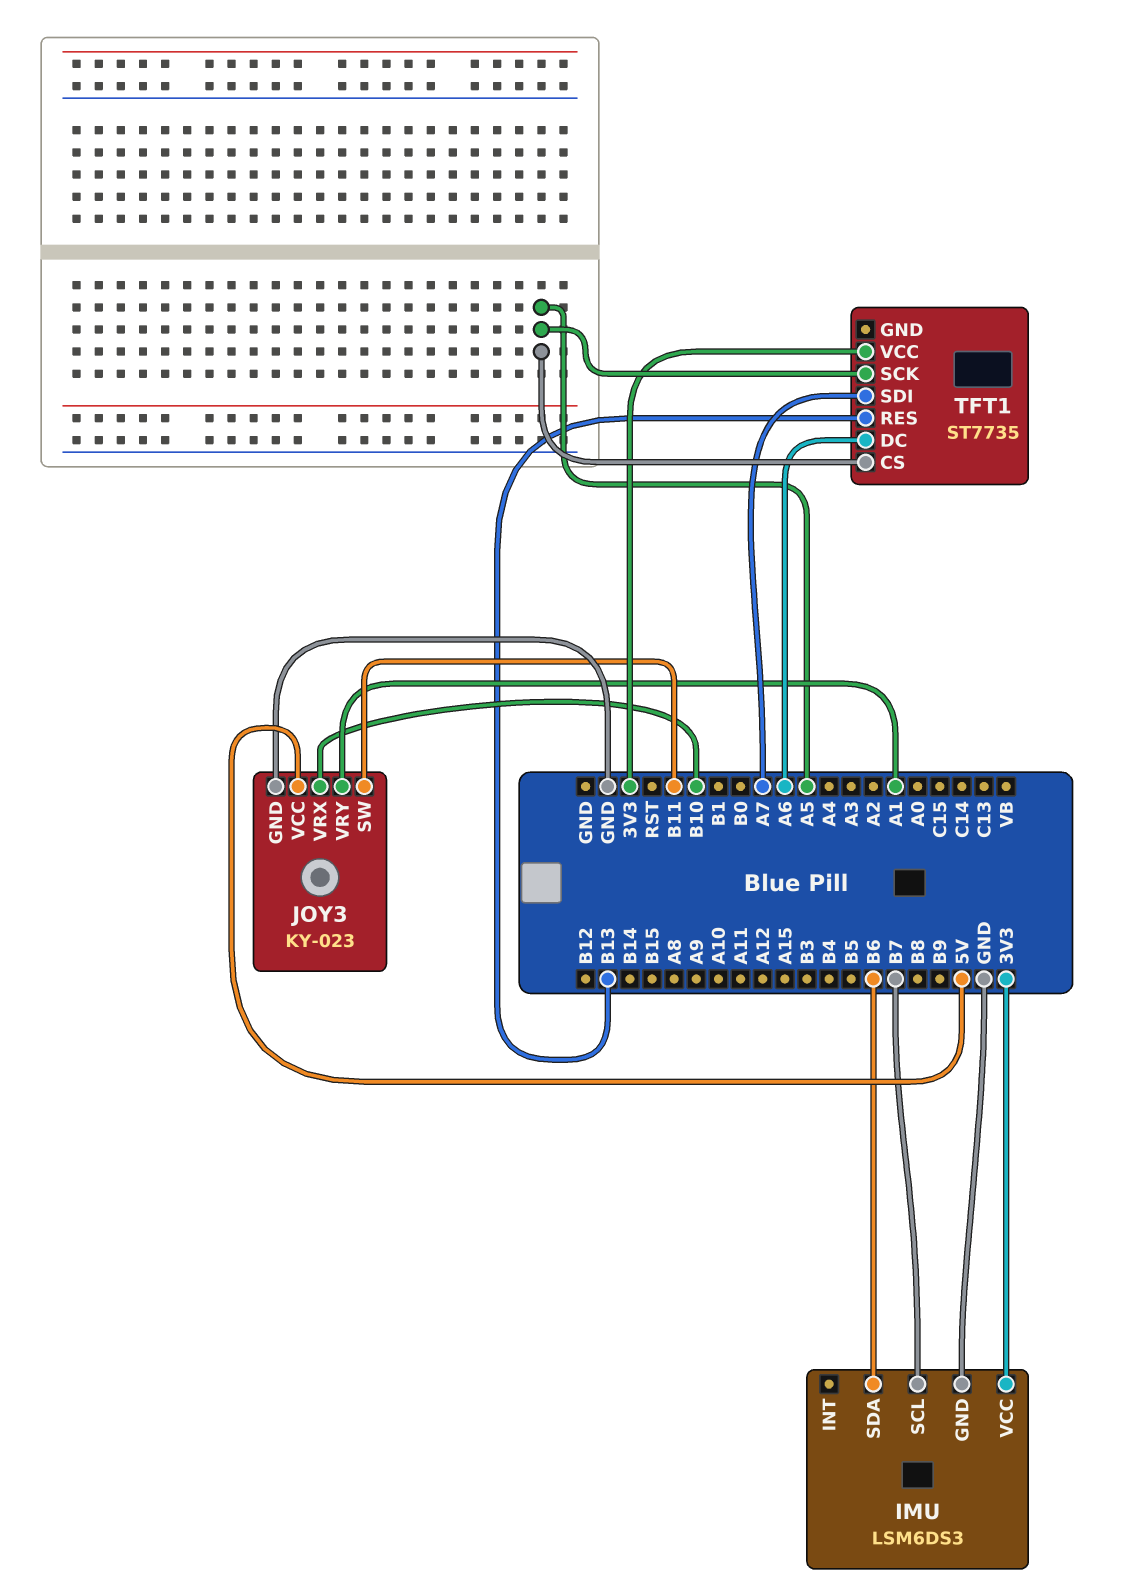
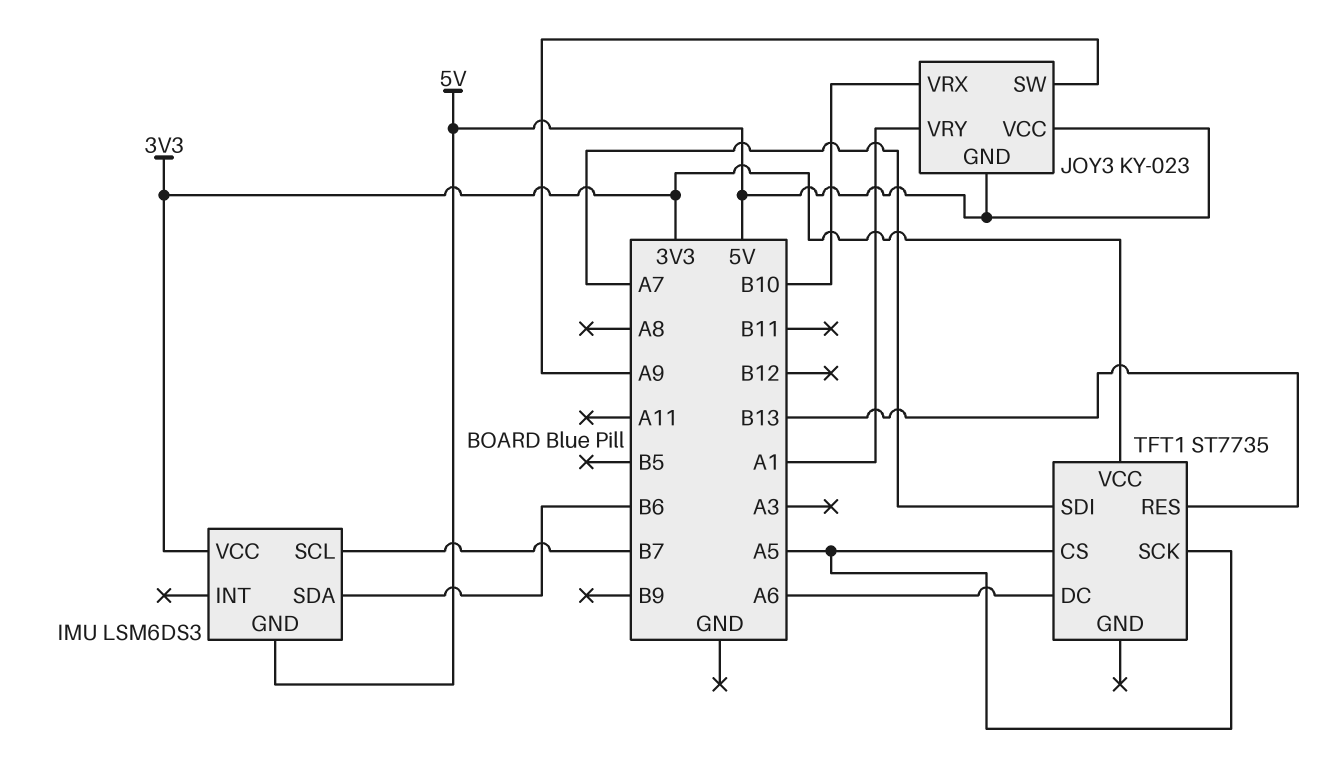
IMU pin GND: GND -> 5V
JOY3 pin GND: GND -> 5V
JOY3 pin SW: B11 -> A9

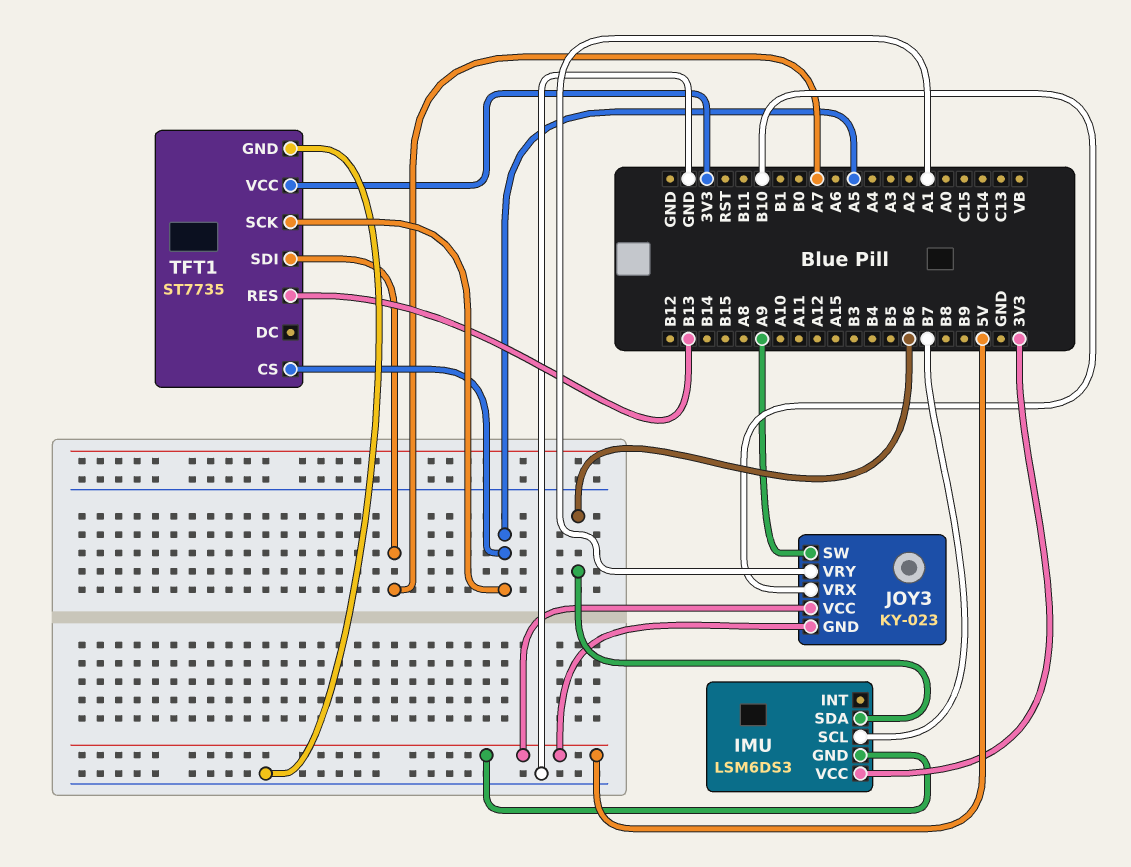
TFT1 pin DC: A6 -> none
TFT1 pin GND: none -> GND

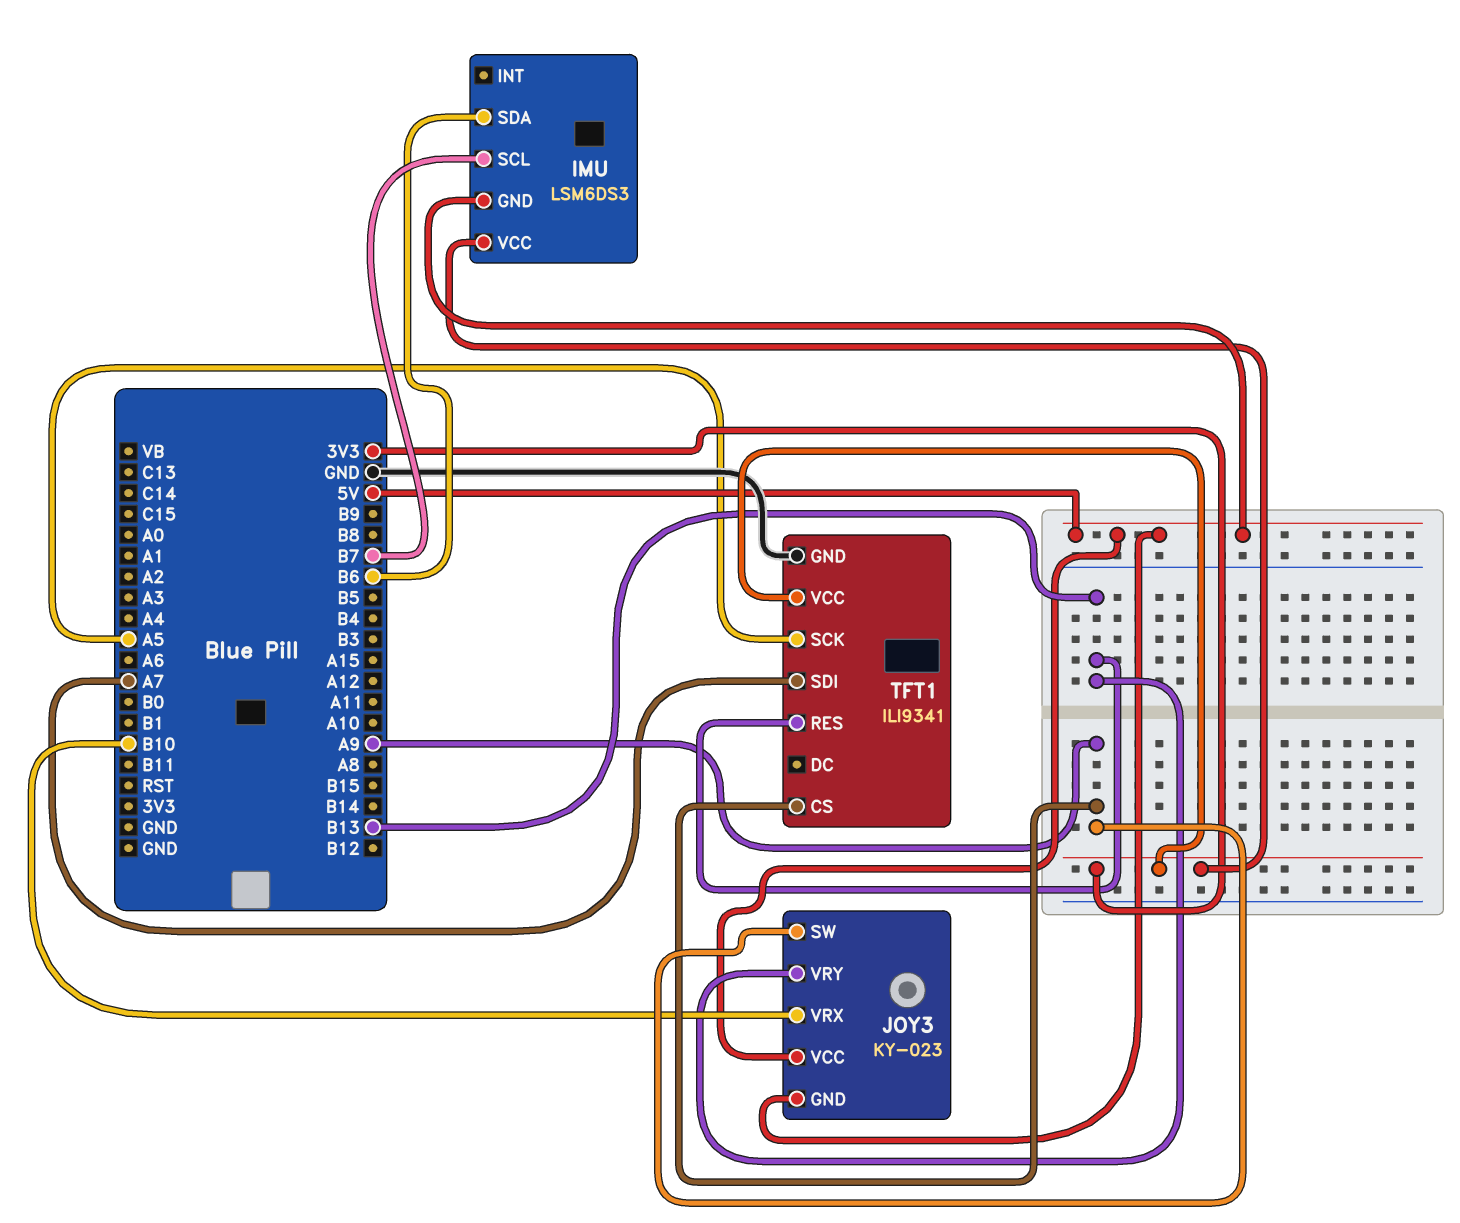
JOY3 pin VRY: A1 -> B13
TFT1: ST7735 -> ILI9341
TFT1 pin CS: A5 -> A9

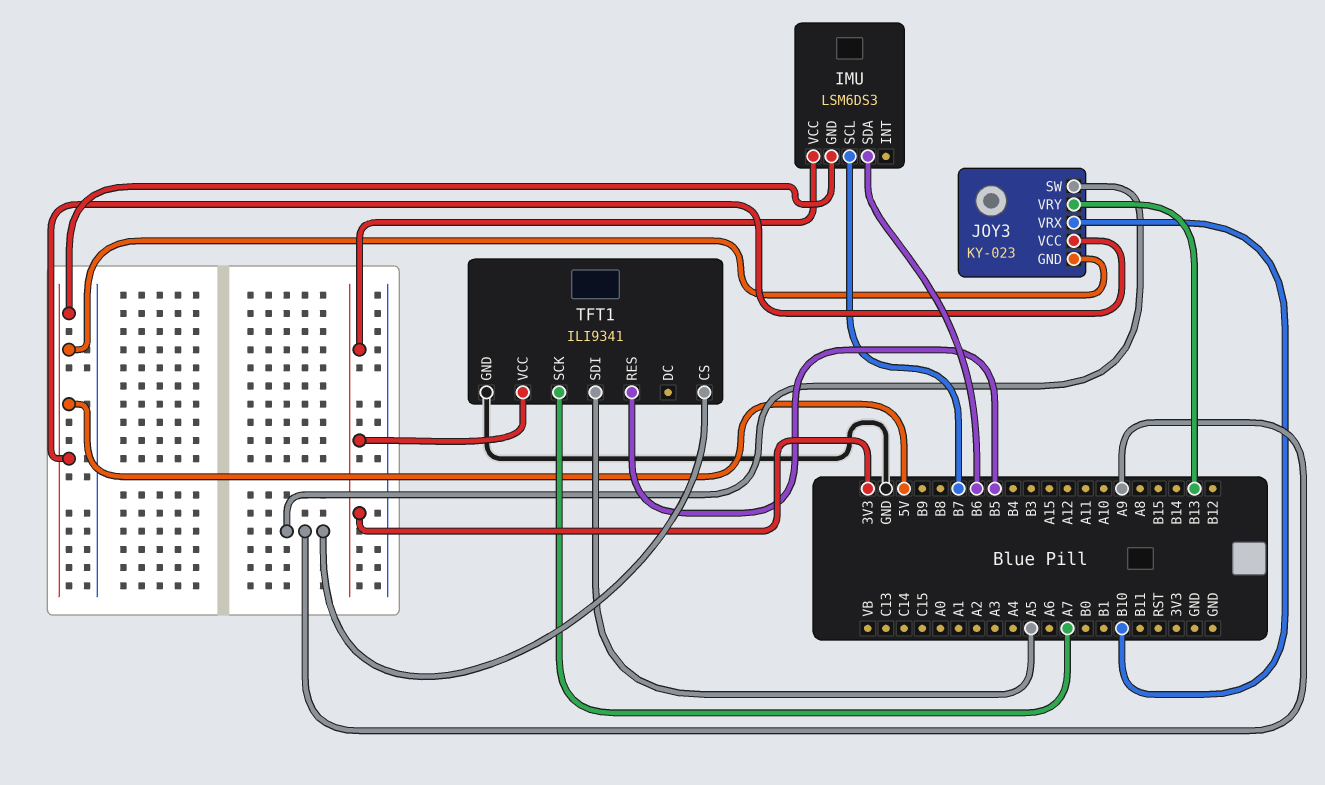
TFT1 pin RES: B13 -> B5
TFT1 pin SCK: A5 -> A7
TFT1 pin SDI: A7 -> A5

